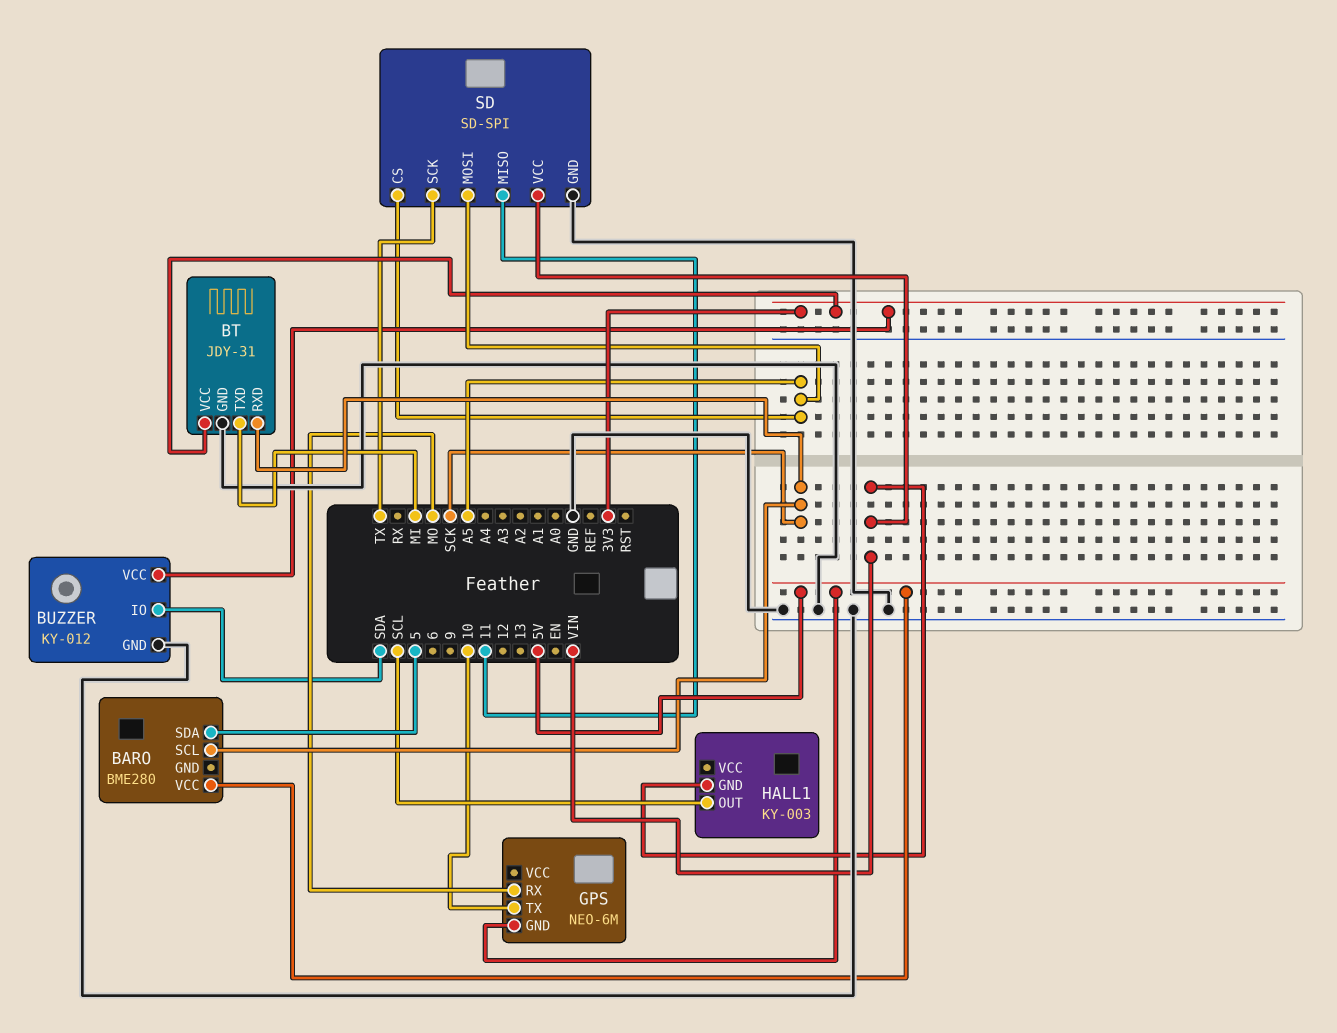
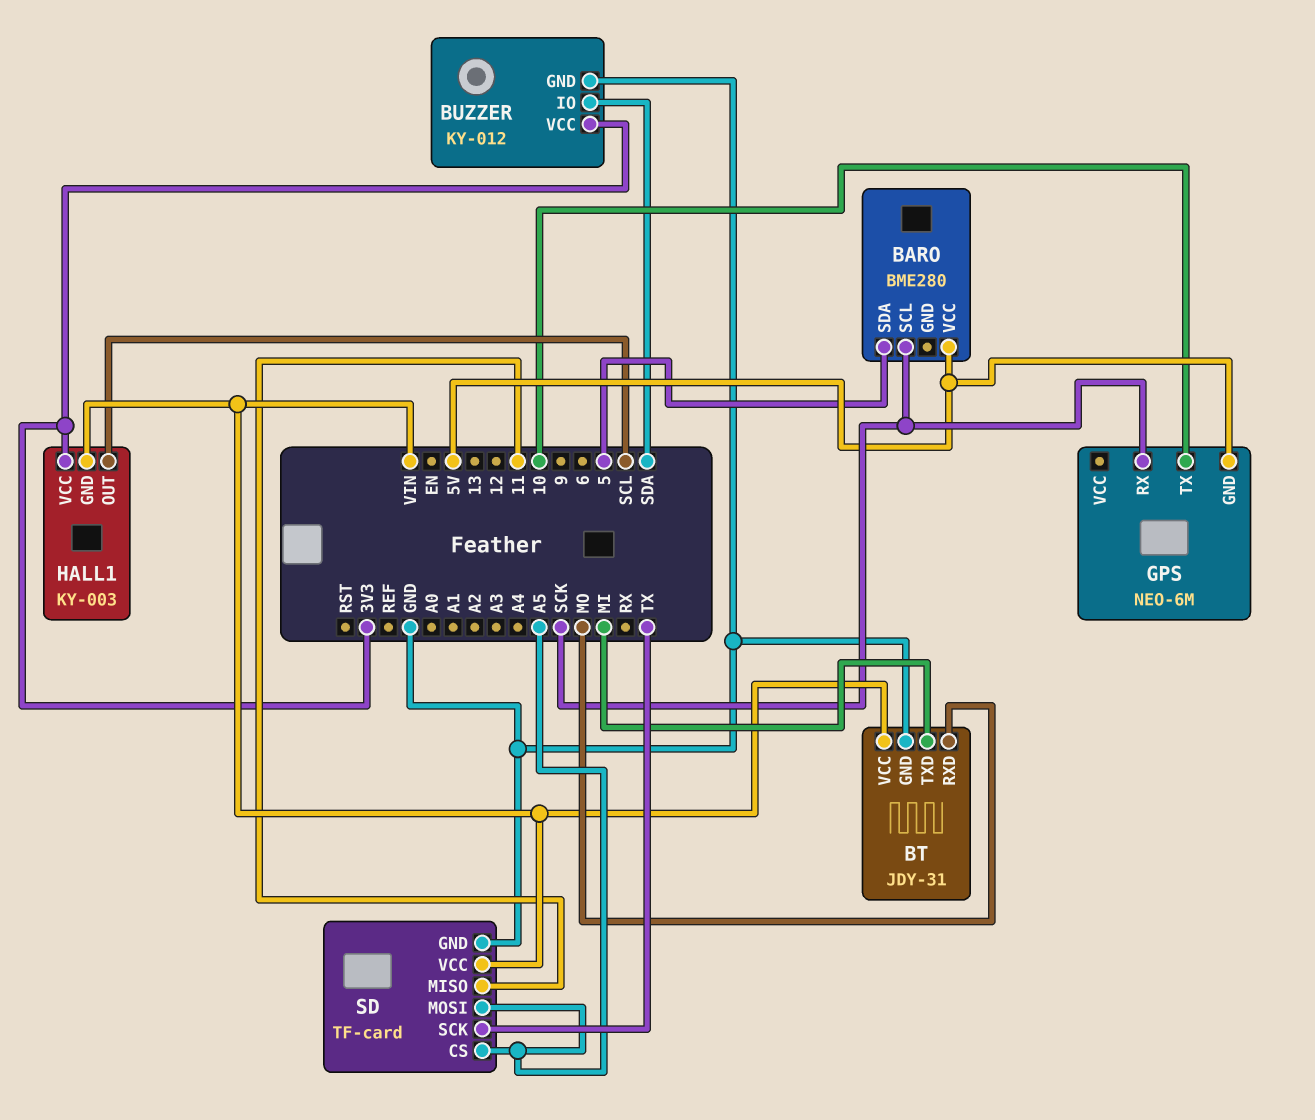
BT pin RXD: SCK -> MO
BT pin VCC: 3V3 -> VIN
GPS pin RX: MO -> SCK
HALL1 pin VCC: none -> 3V3
SD: SD-SPI -> TF-card

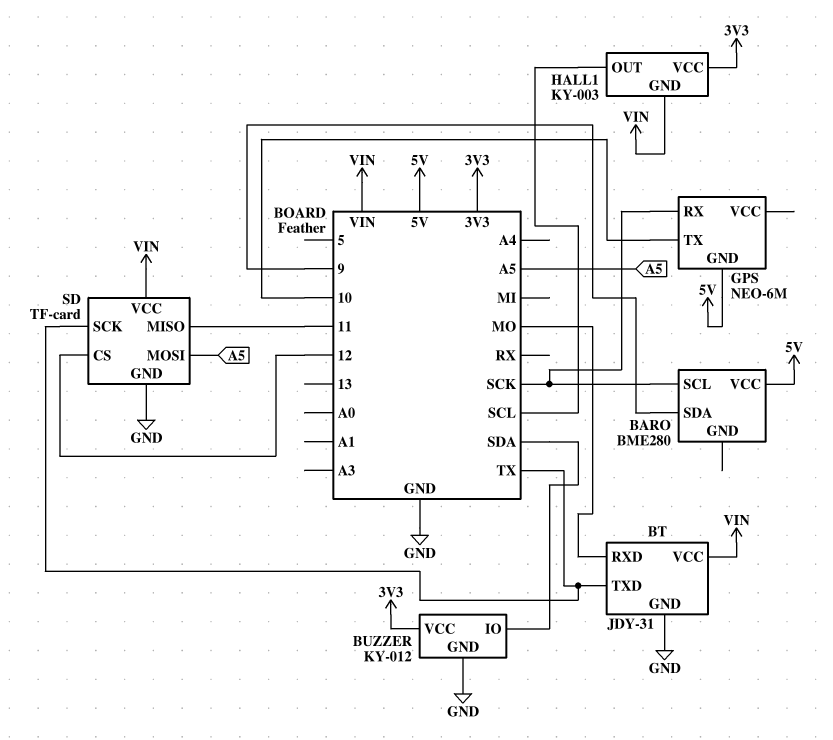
BARO pin SDA: 5 -> 9
BT pin TXD: MI -> TX
SD pin CS: A5 -> 12

